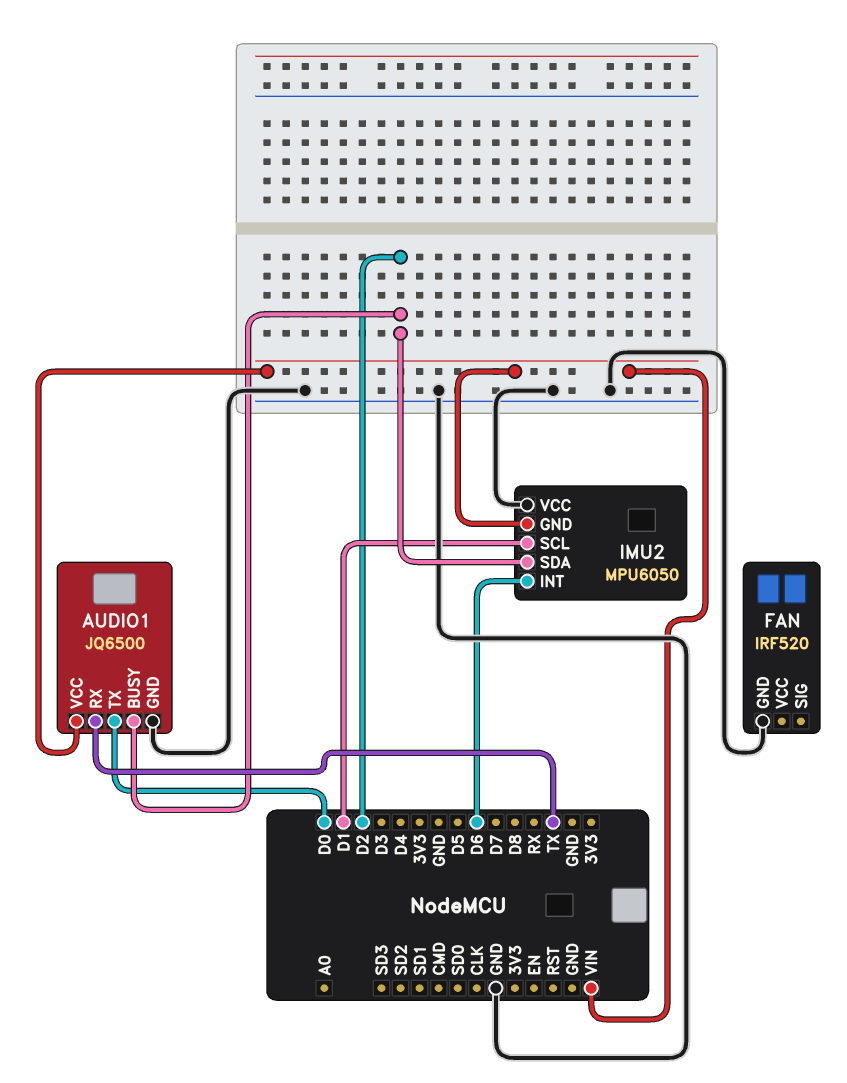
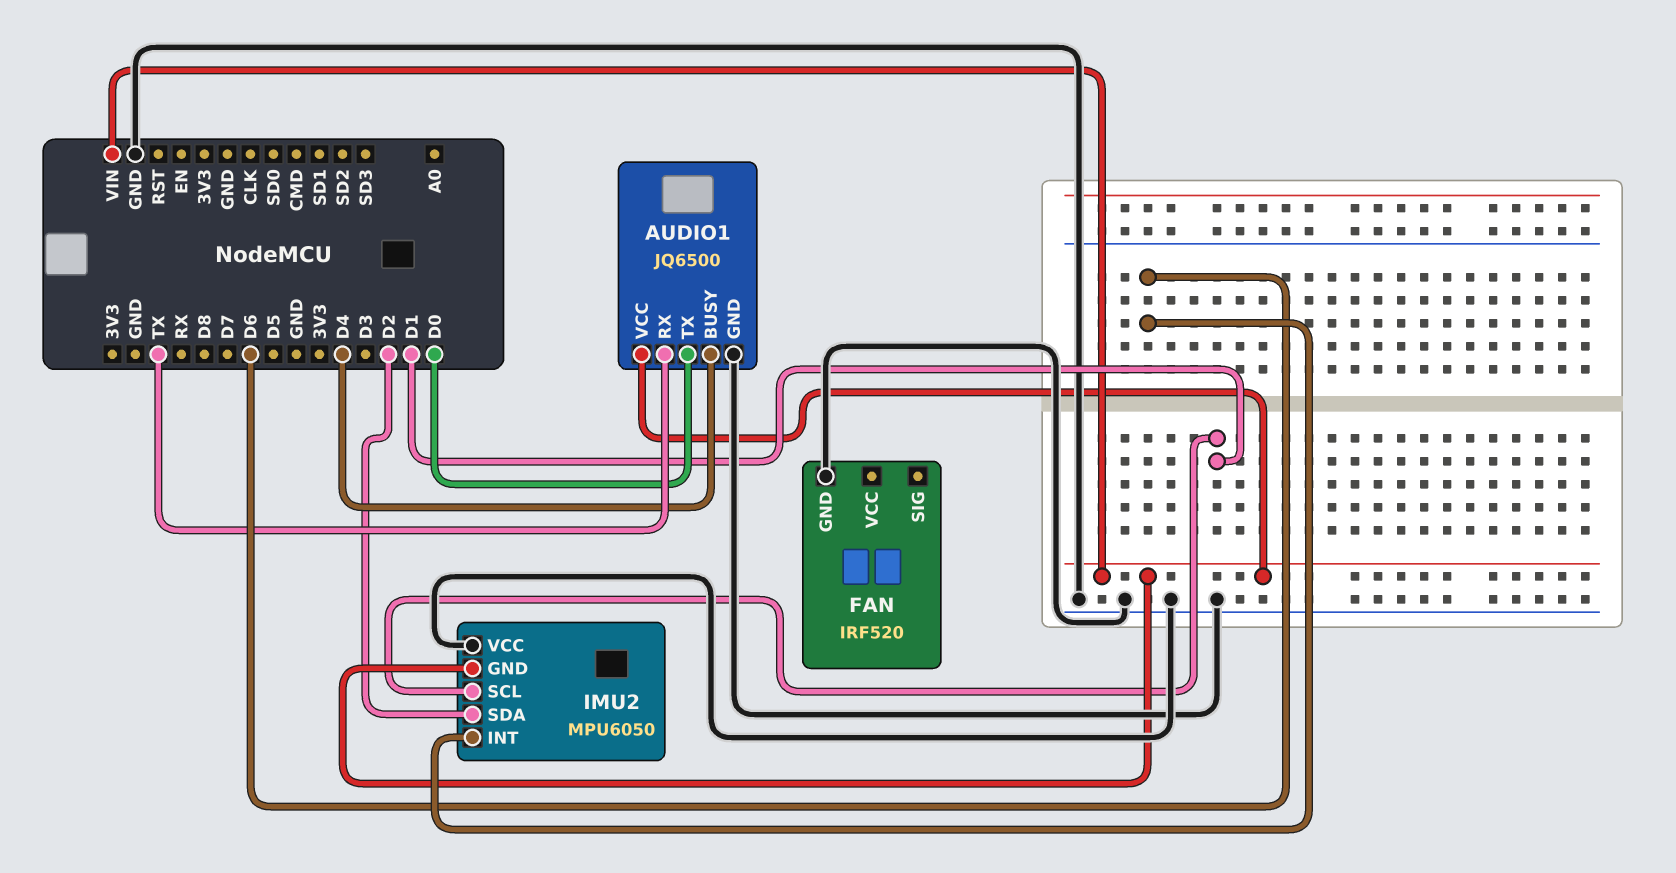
AUDIO1 pin BUSY: D2 -> D4

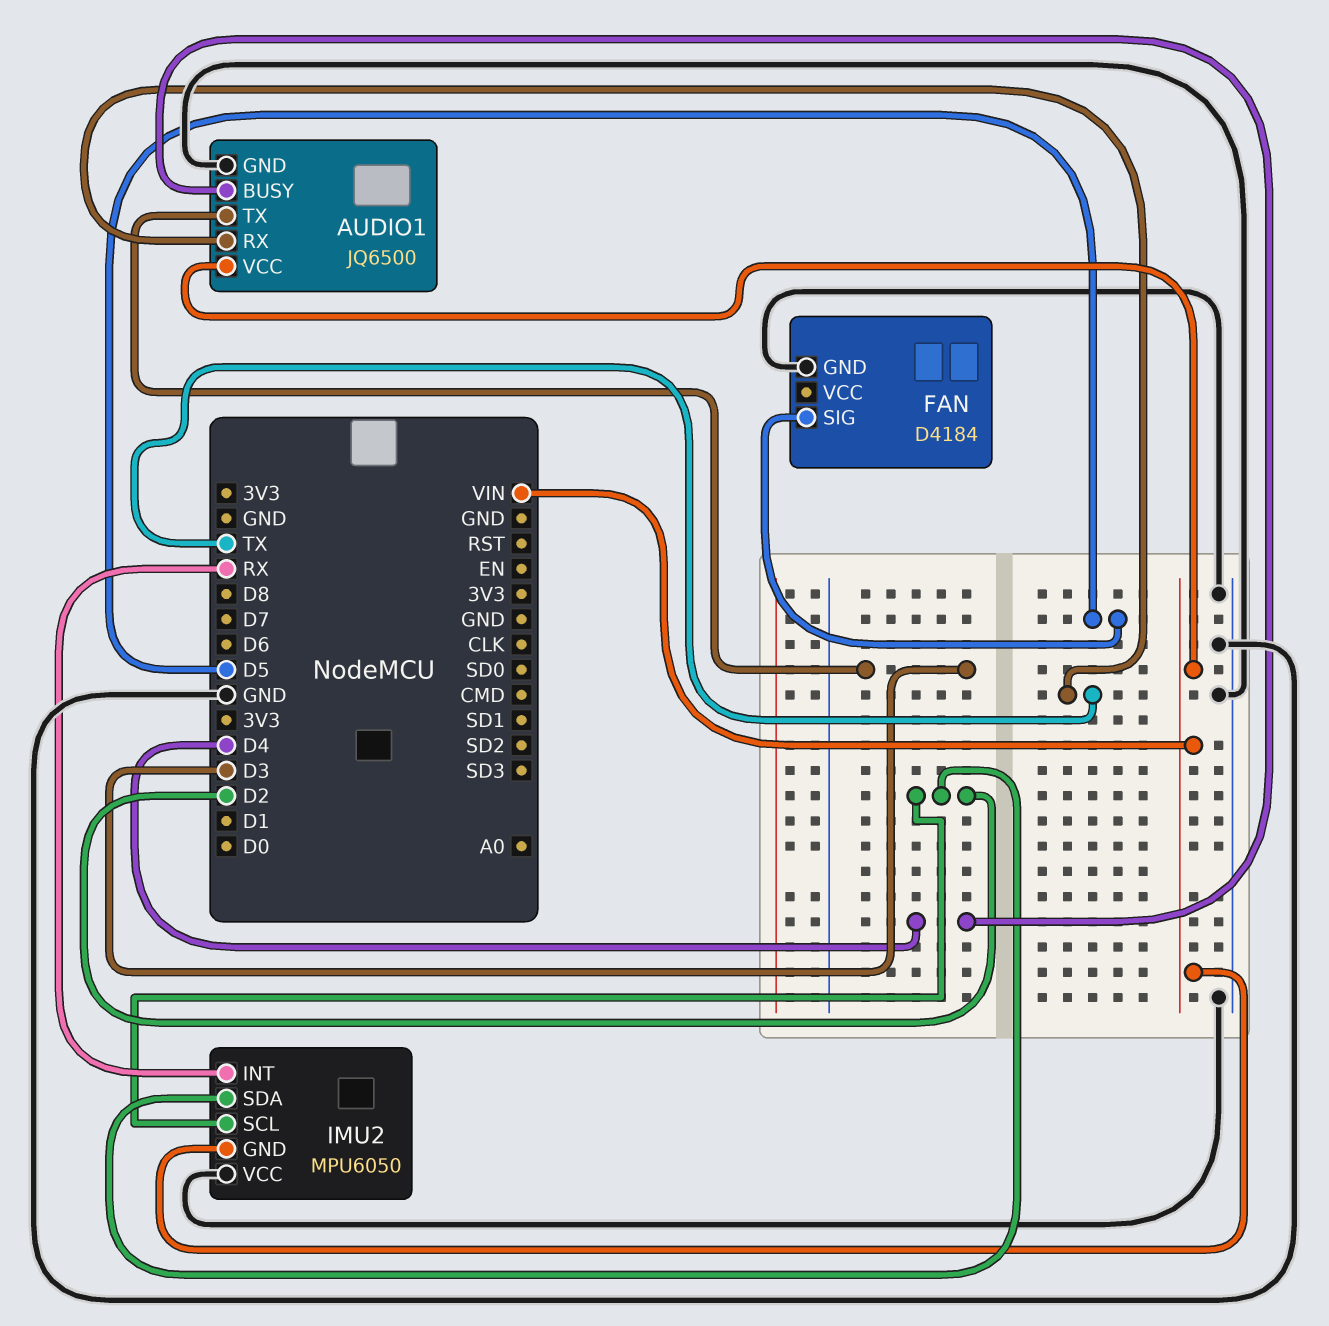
AUDIO1 pin TX: D0 -> D3
FAN: IRF520 -> D4184
FAN pin SIG: none -> D5
IMU2 pin INT: D6 -> RX
IMU2 pin SCL: D1 -> D2

